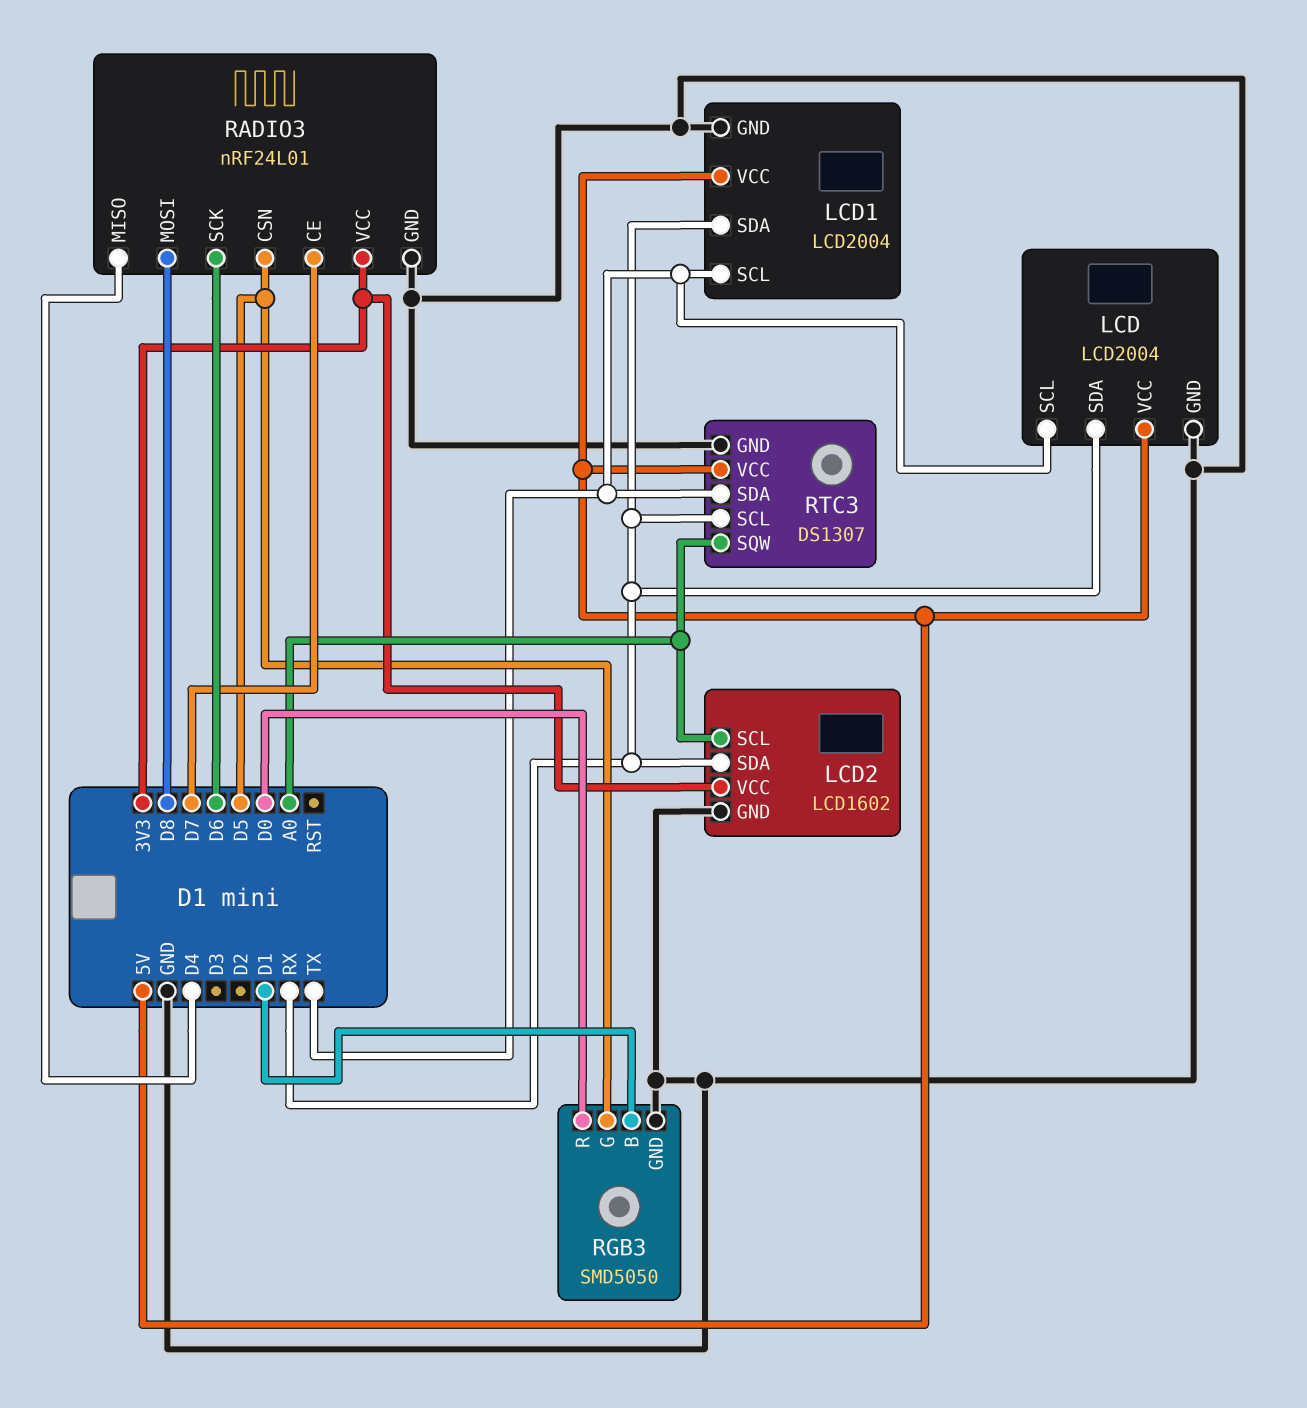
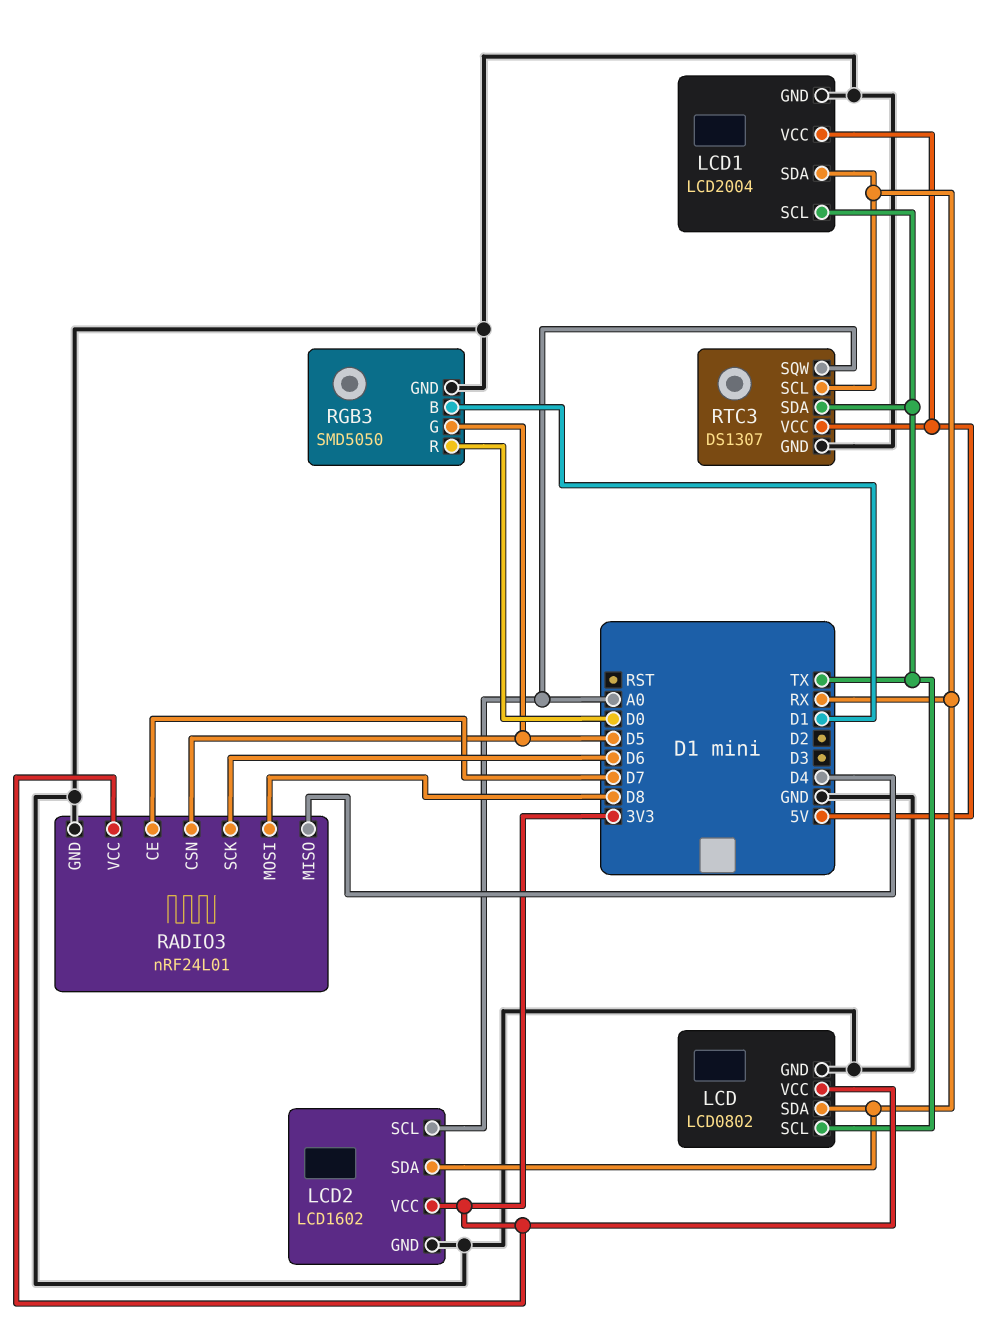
LCD: LCD2004 -> LCD0802
LCD pin VCC: 5V -> 3V3

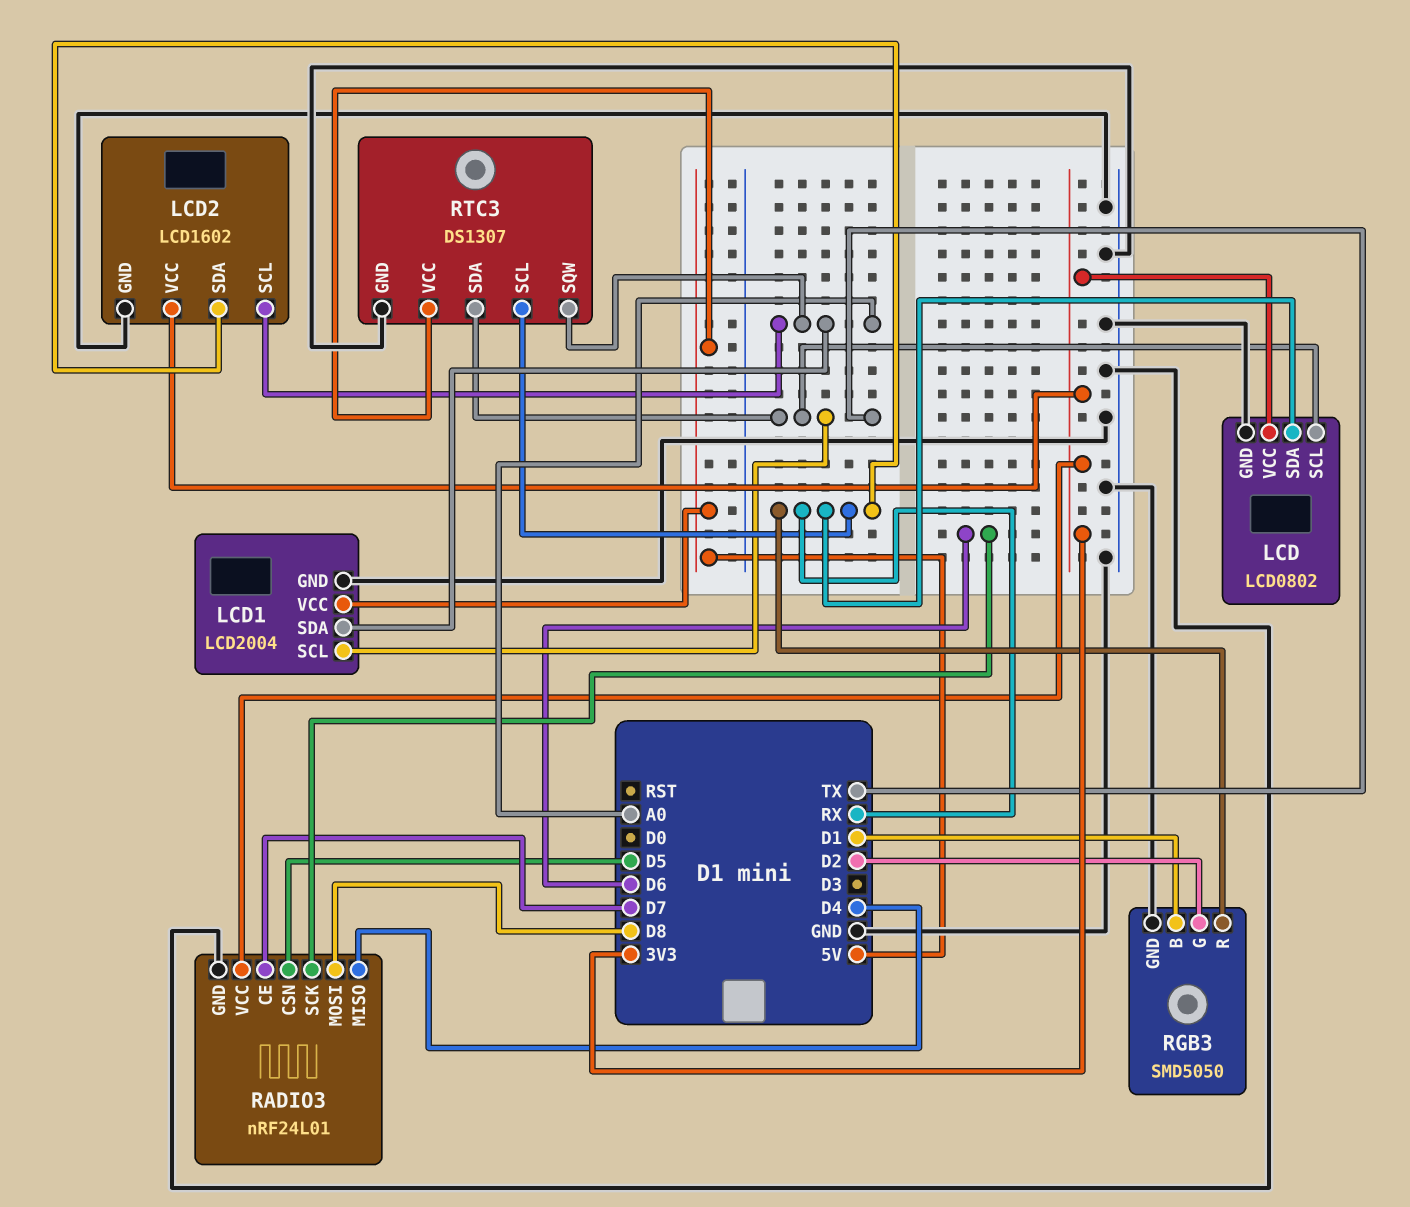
LCD1 pin SDA: RX -> A0
RGB3 pin G: D5 -> D2
RGB3 pin R: D0 -> RX

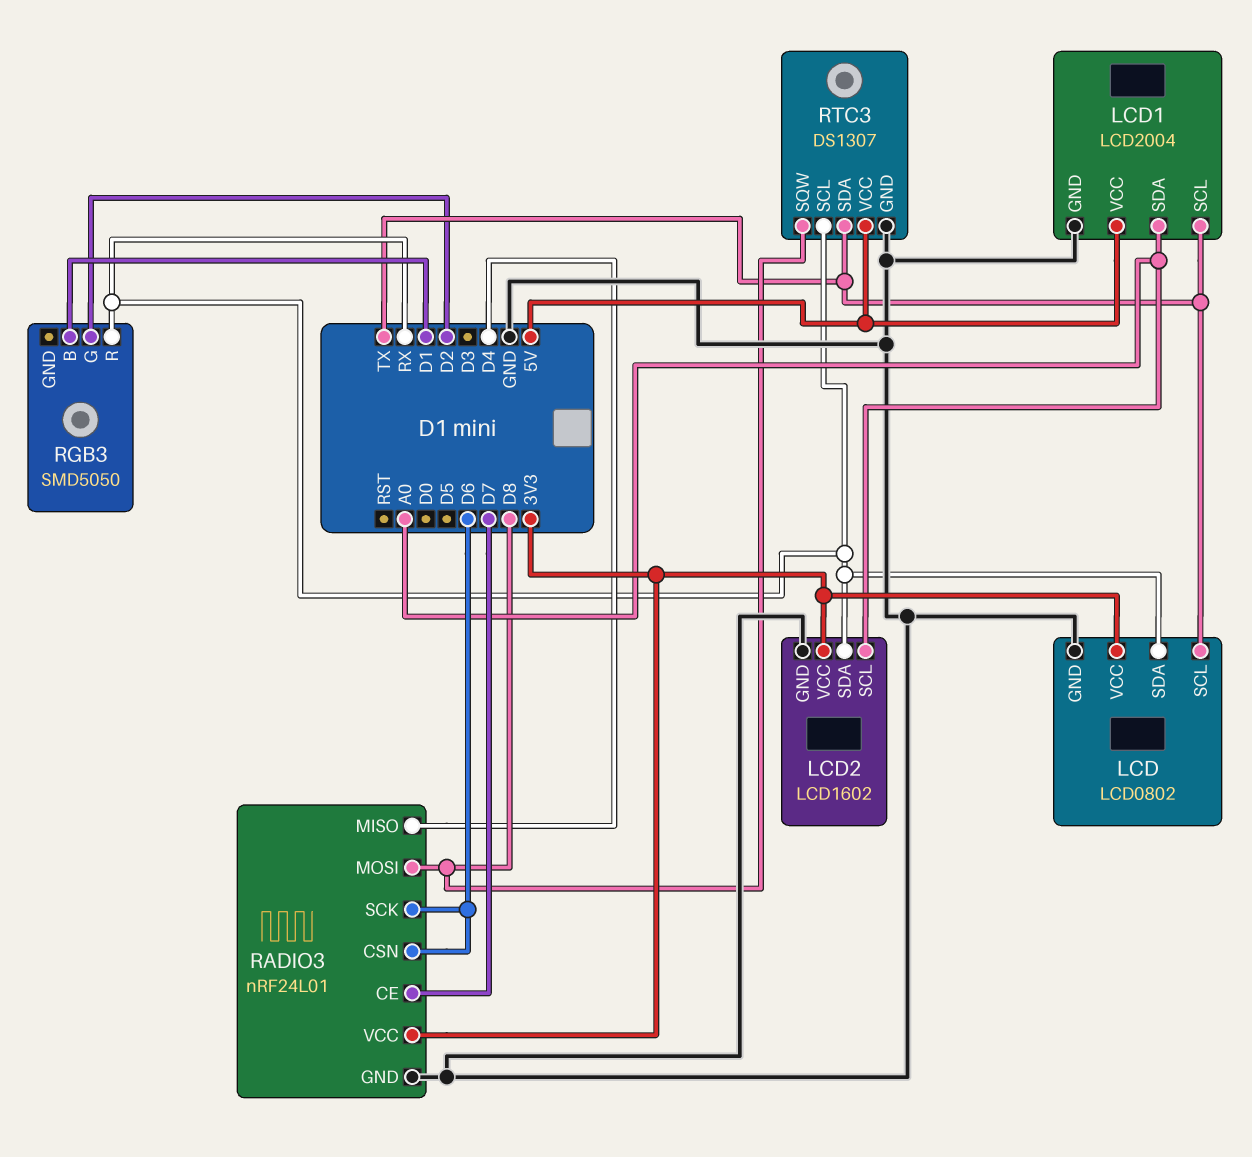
RADIO3 pin CSN: D5 -> D6
RGB3 pin GND: GND -> none
RTC3 pin SQW: A0 -> D8

